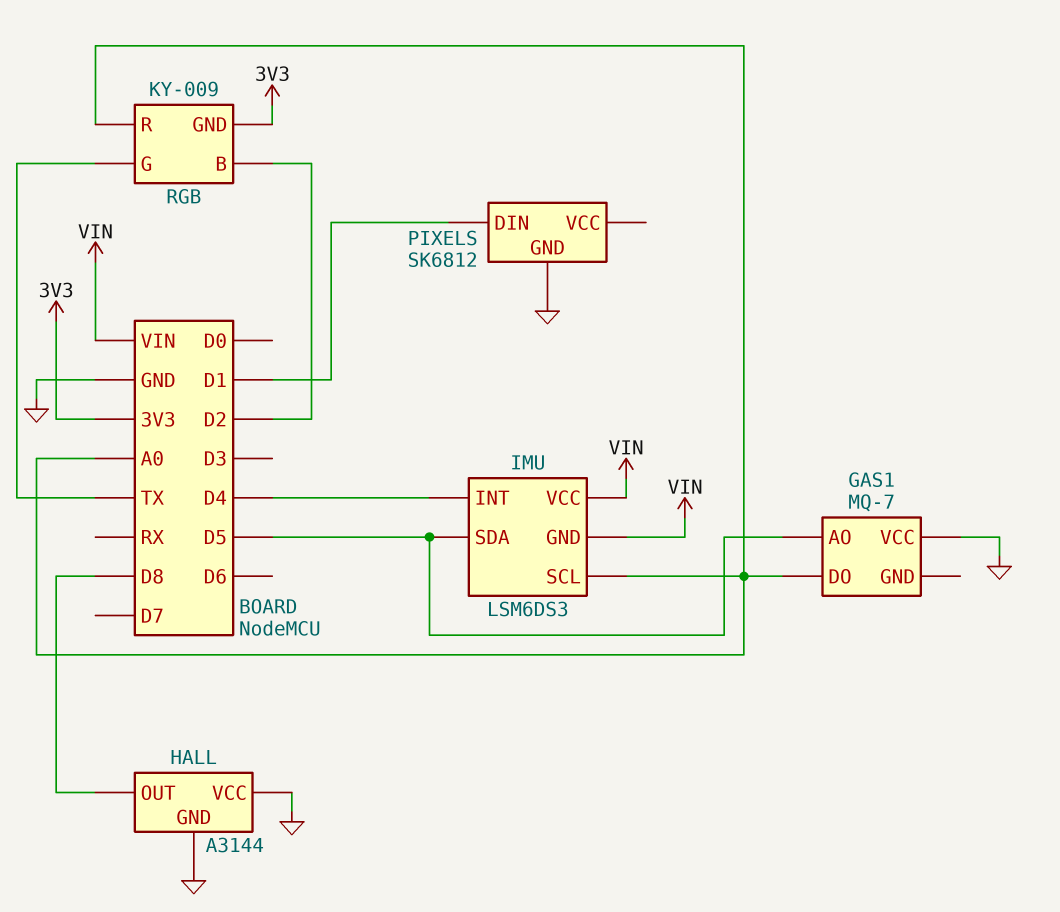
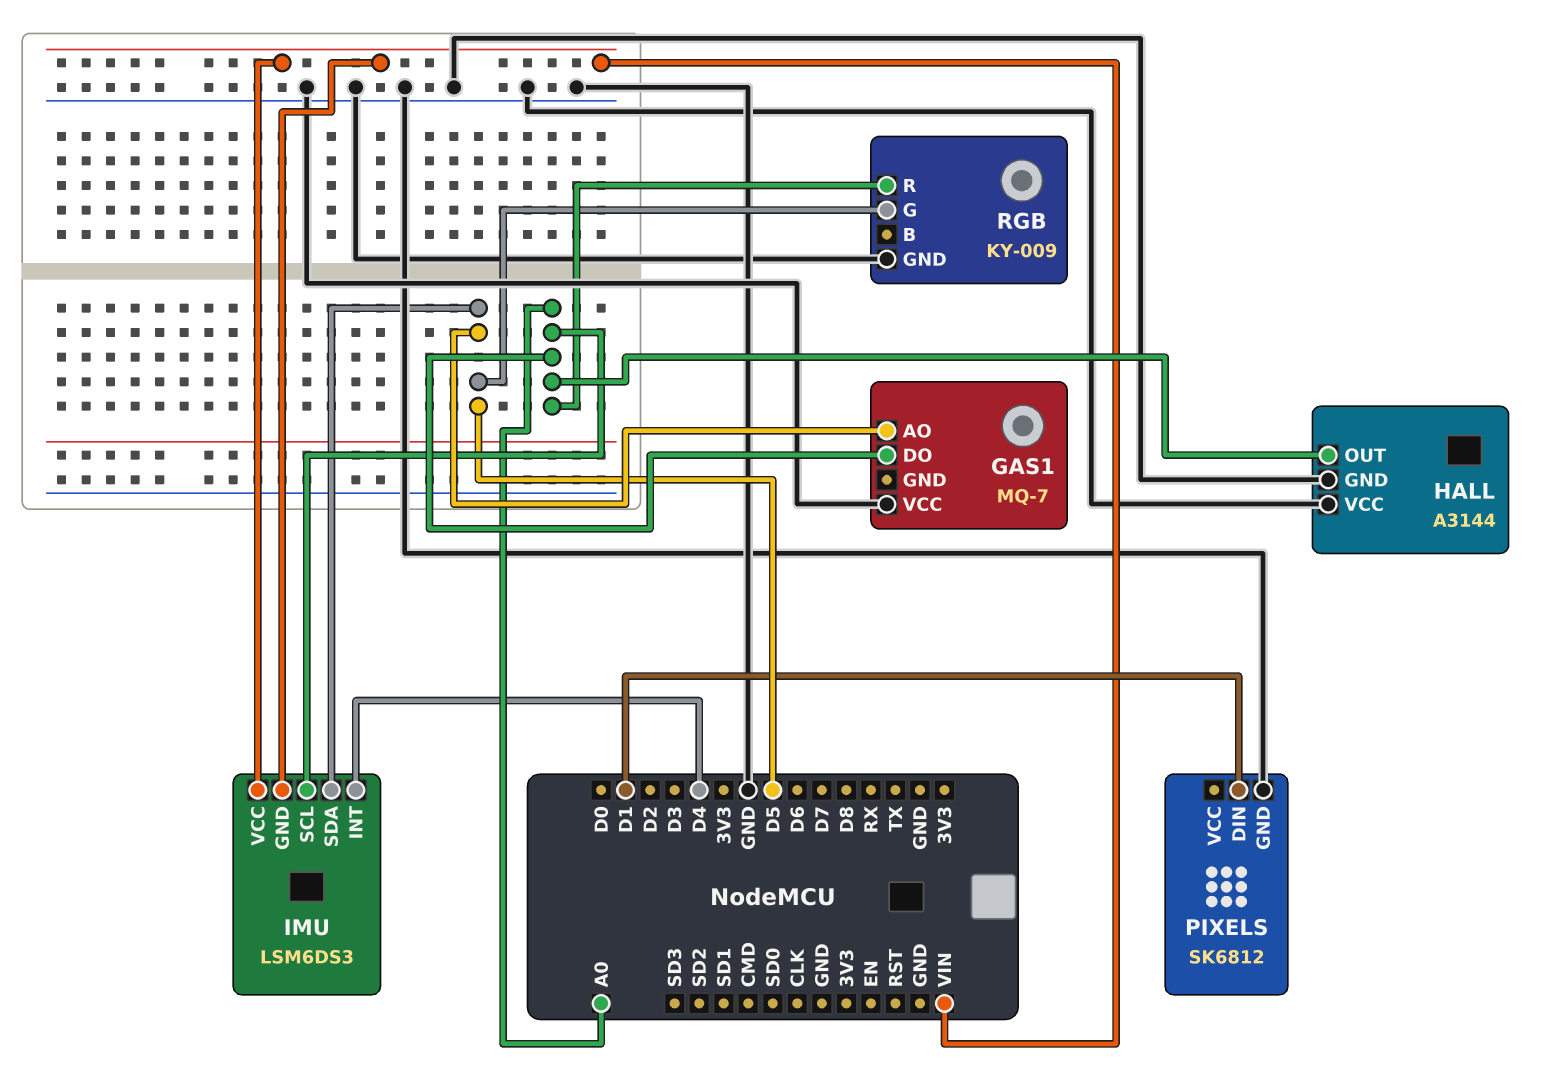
HALL pin OUT: D8 -> A0
RGB pin B: D2 -> none
RGB pin G: TX -> D5
RGB pin GND: 3V3 -> GND

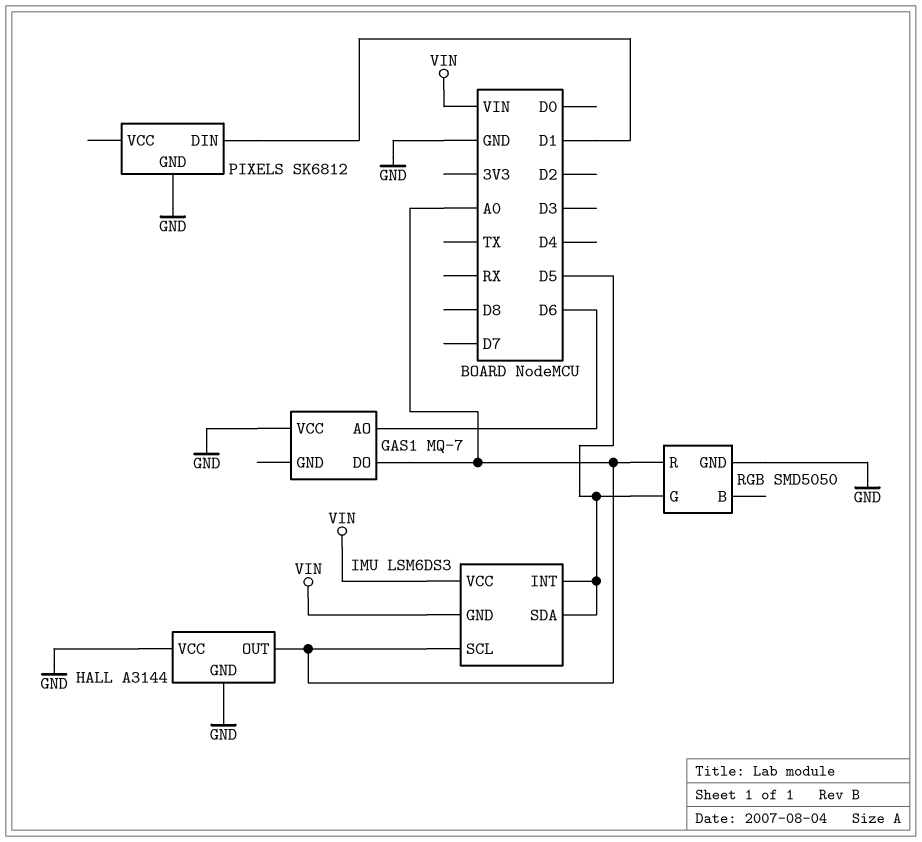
GAS1 pin AO: D5 -> D6
IMU pin INT: D4 -> D5
RGB: KY-009 -> SMD5050

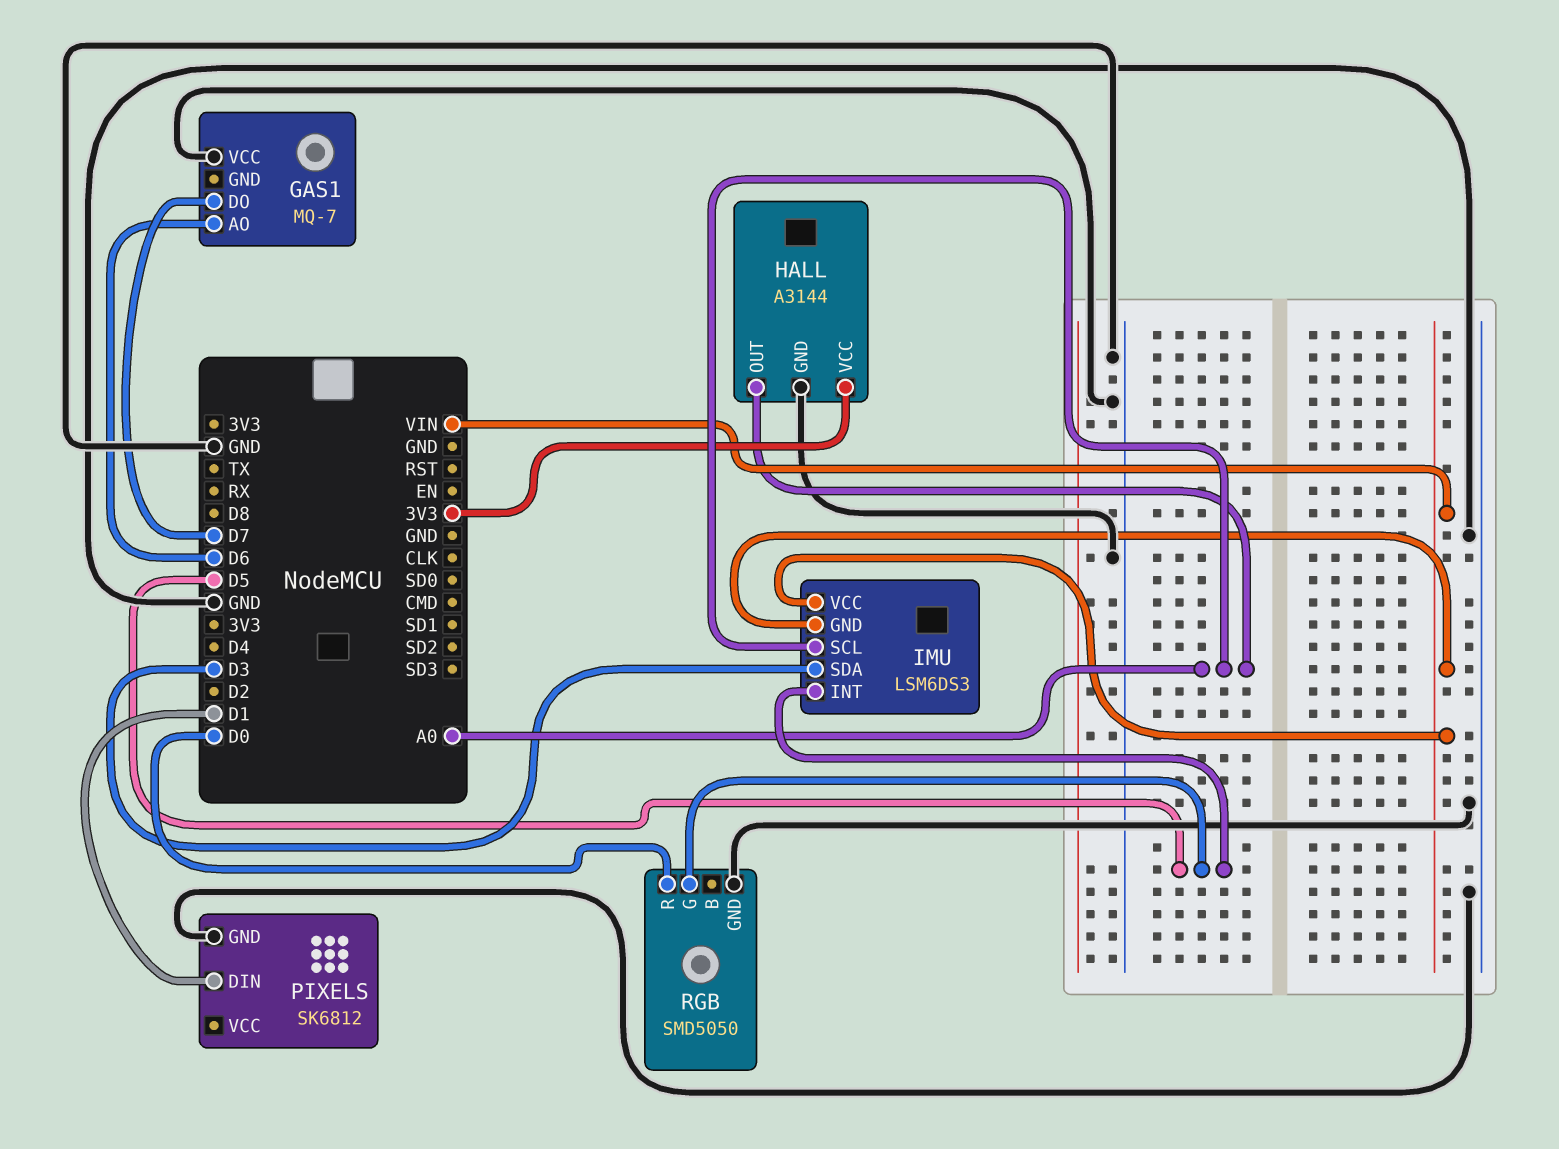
GAS1 pin DO: A0 -> D7
HALL pin VCC: GND -> 3V3
IMU pin SDA: D5 -> D3
RGB pin R: A0 -> D0

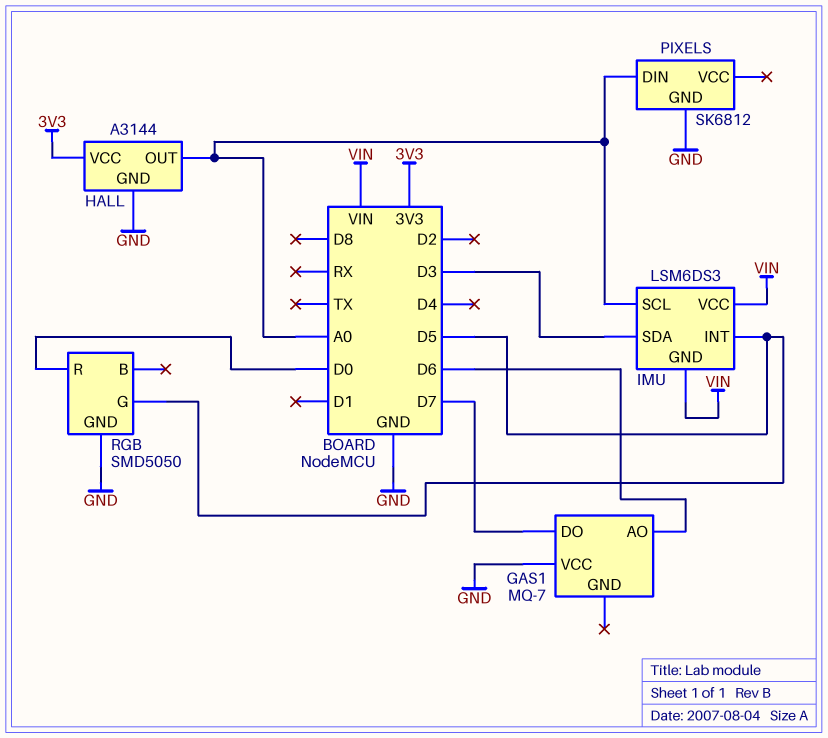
PIXELS pin DIN: D1 -> A0

